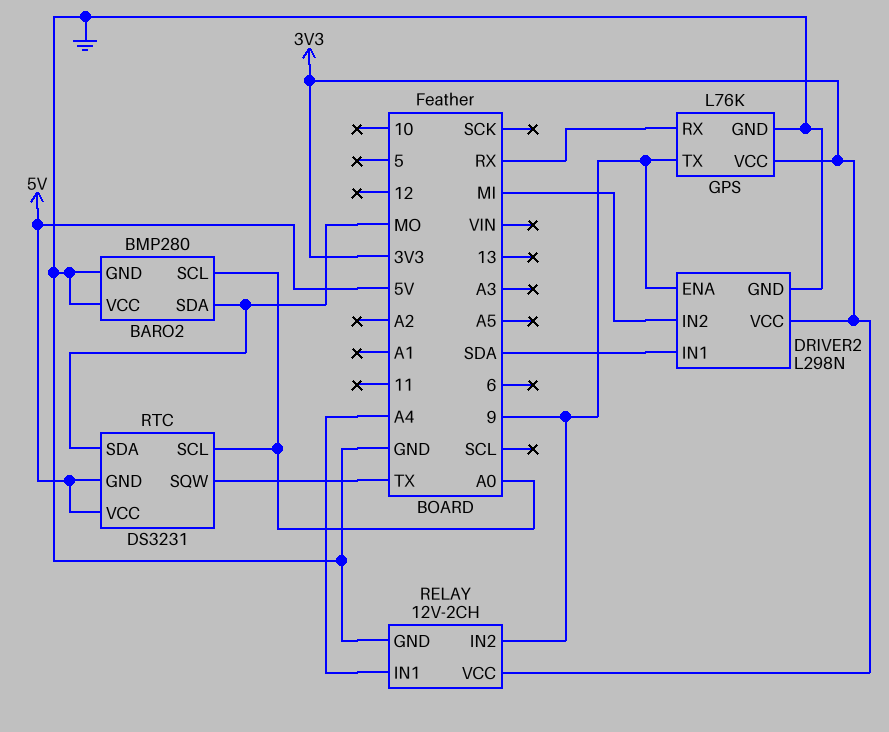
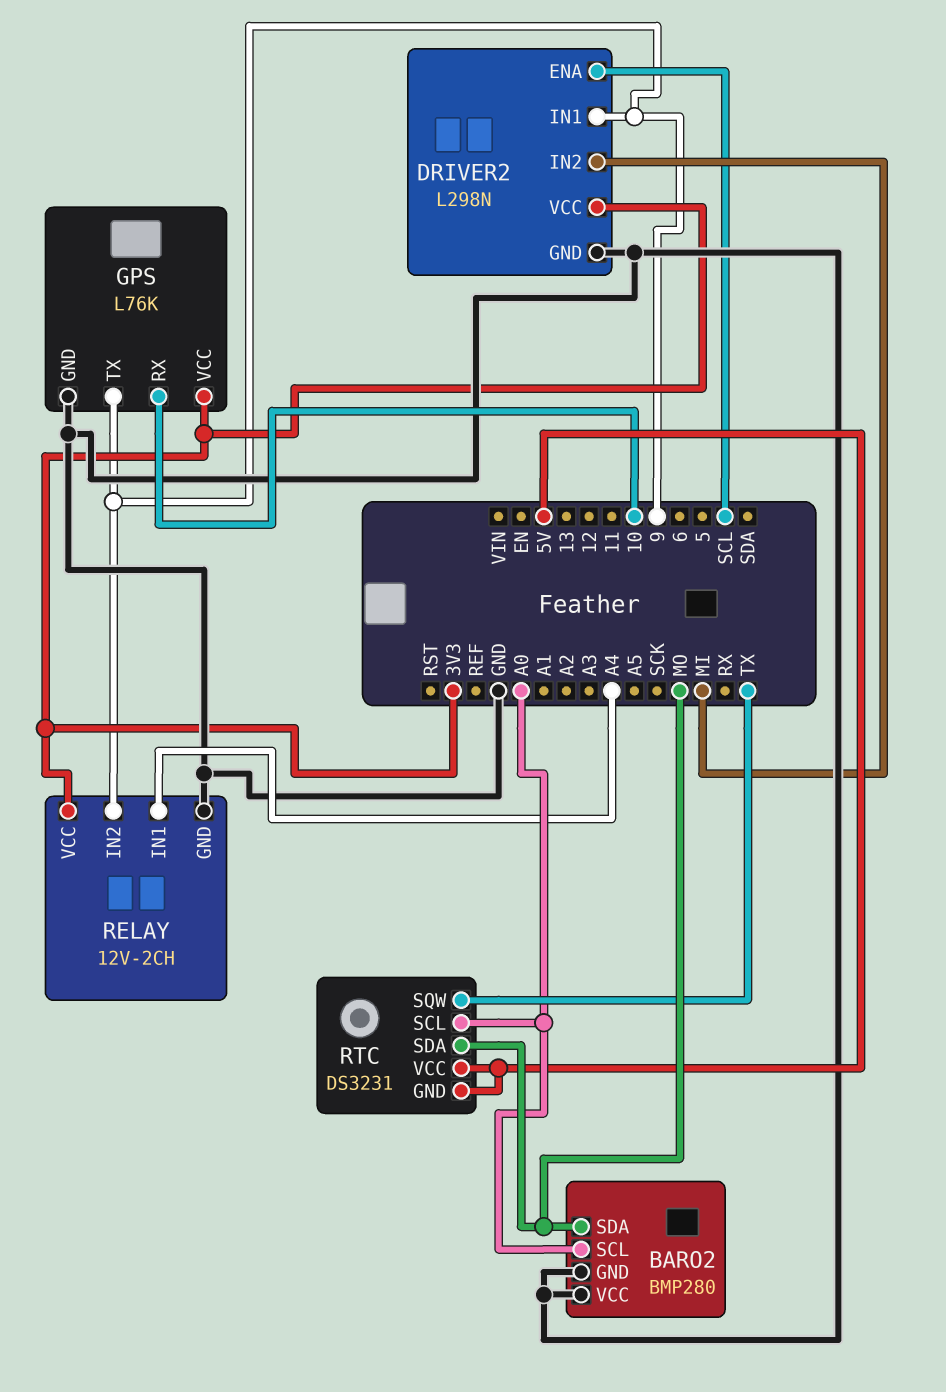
DRIVER2 pin ENA: 9 -> SCL
DRIVER2 pin IN1: SDA -> 9
GPS pin RX: RX -> 10

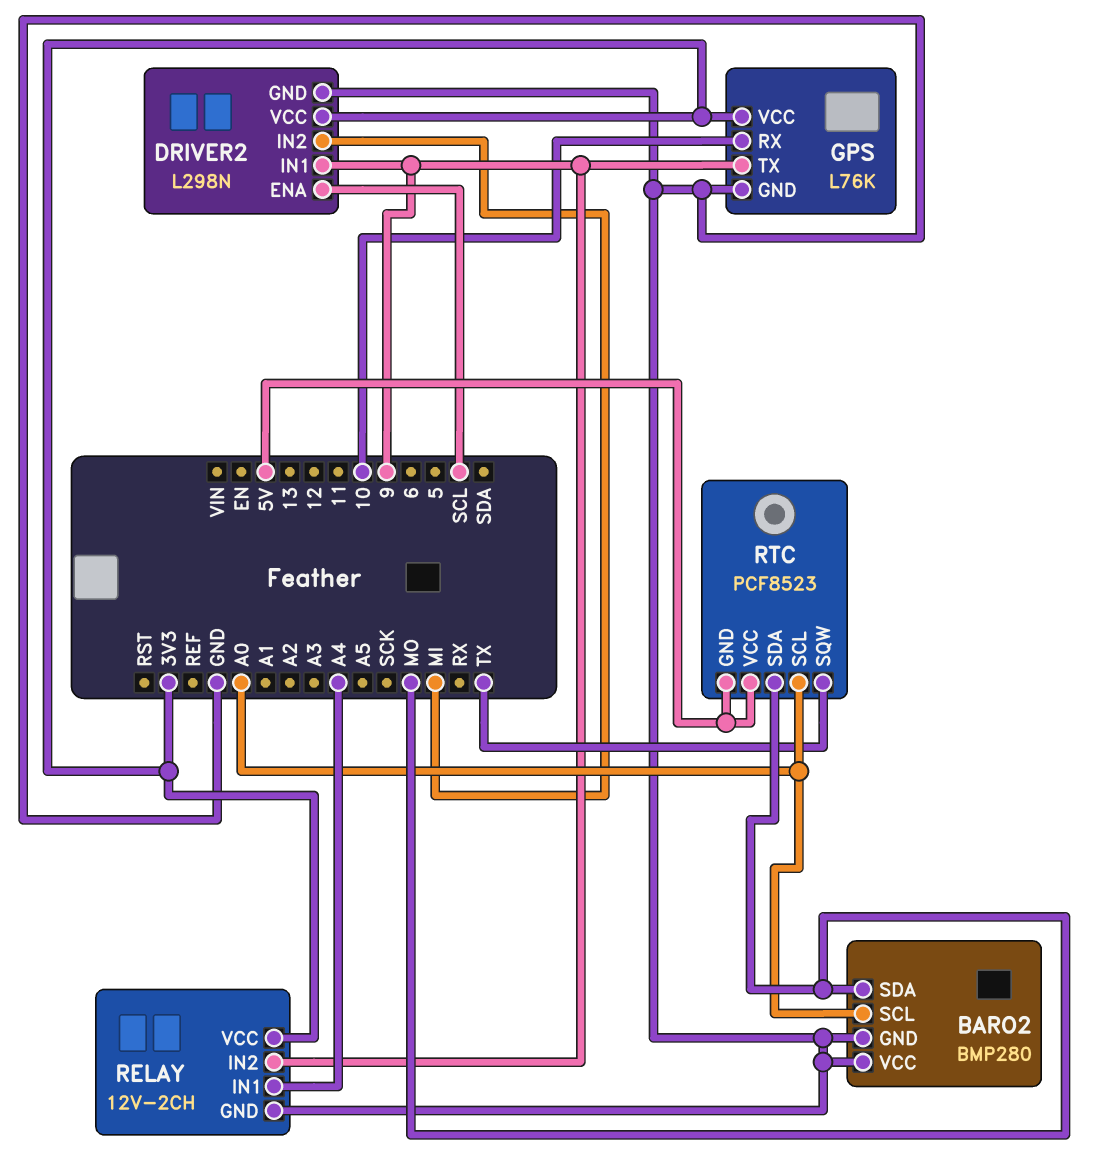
RTC: DS3231 -> PCF8523

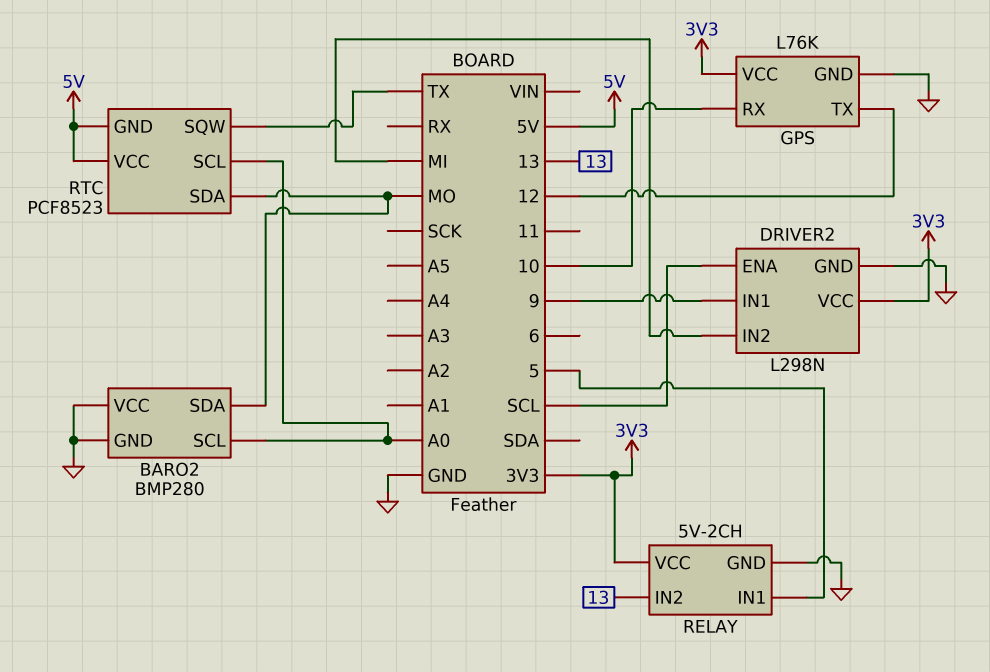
GPS pin TX: 9 -> 12
RELAY: 12V-2CH -> 5V-2CH
RELAY pin IN1: A4 -> 5
RELAY pin IN2: 9 -> 13

